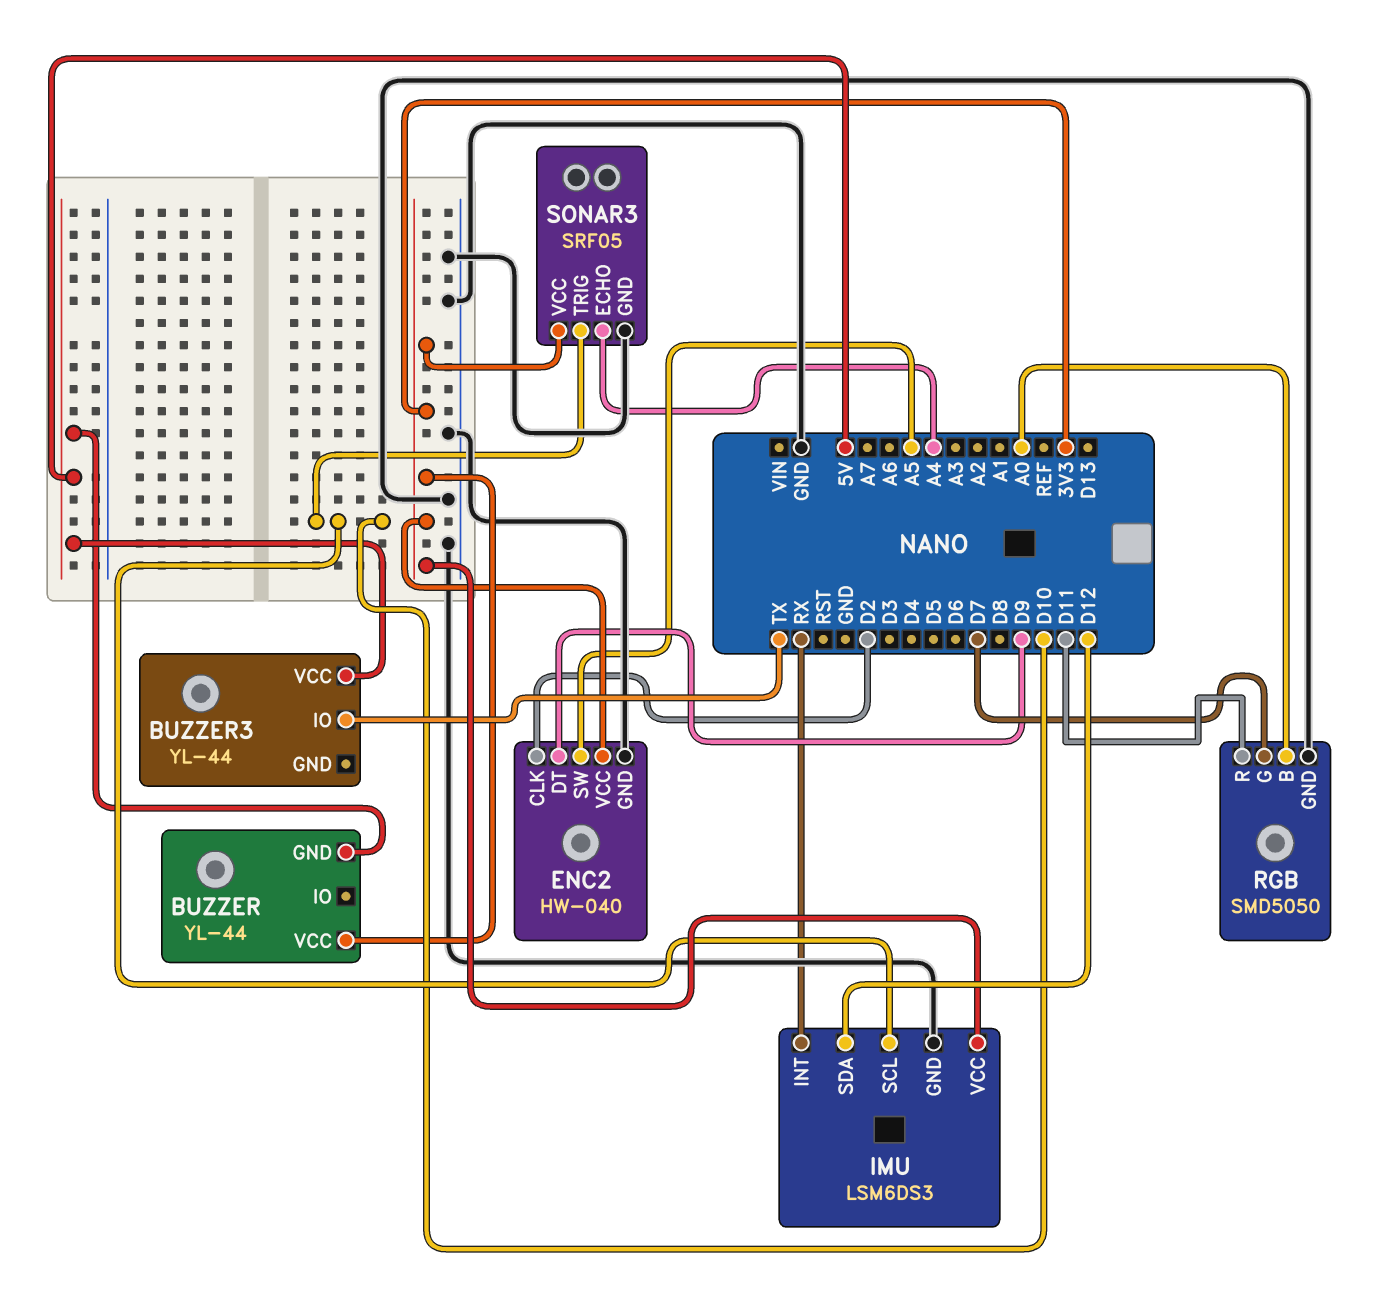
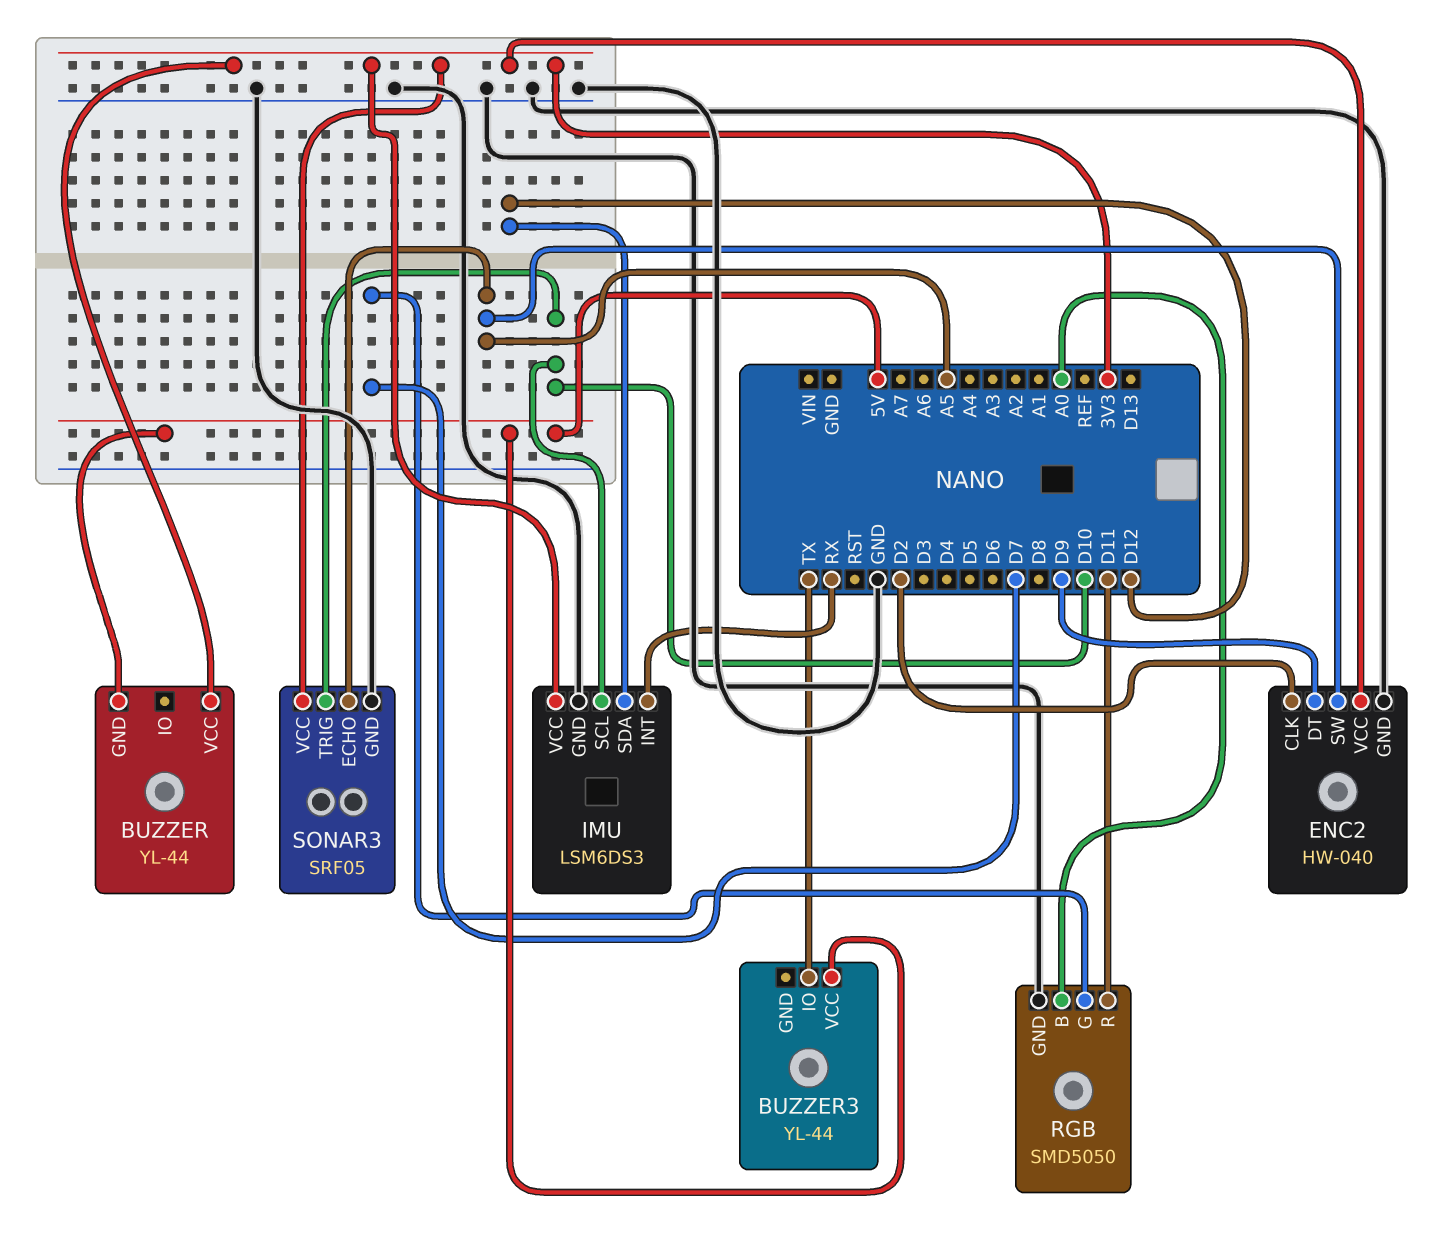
SONAR3 pin ECHO: A4 -> A5

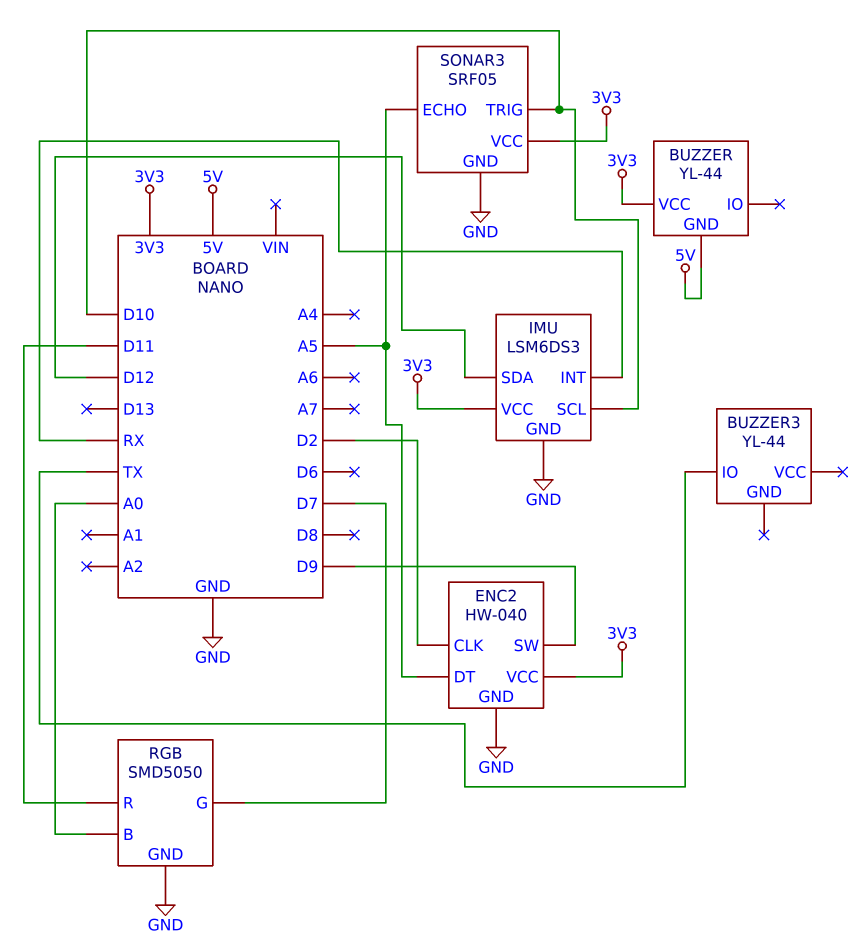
BUZZER3 pin VCC: 5V -> none
ENC2 pin DT: D9 -> A5
ENC2 pin SW: A5 -> D9

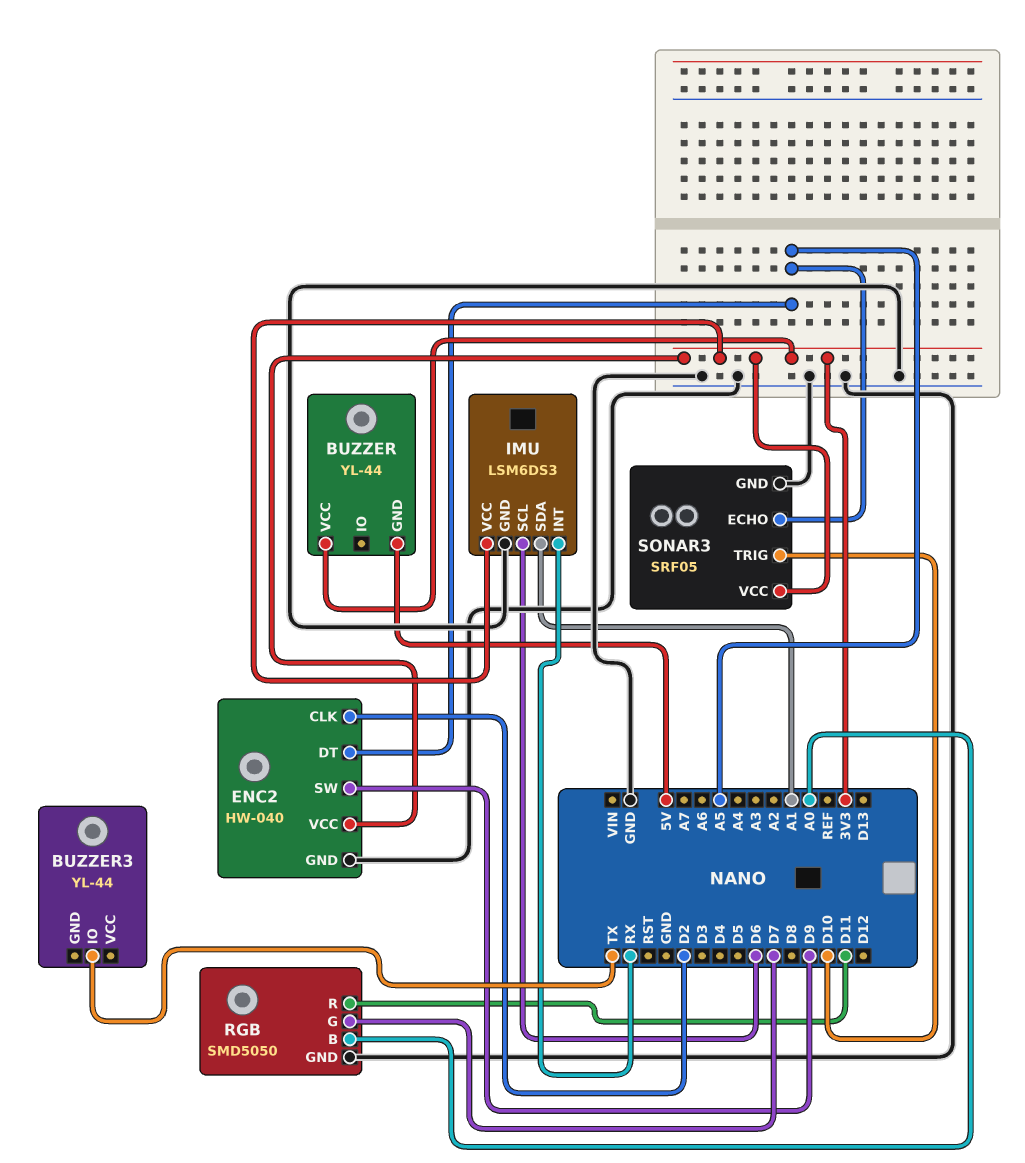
IMU pin SCL: D10 -> D6
IMU pin SDA: D12 -> A1

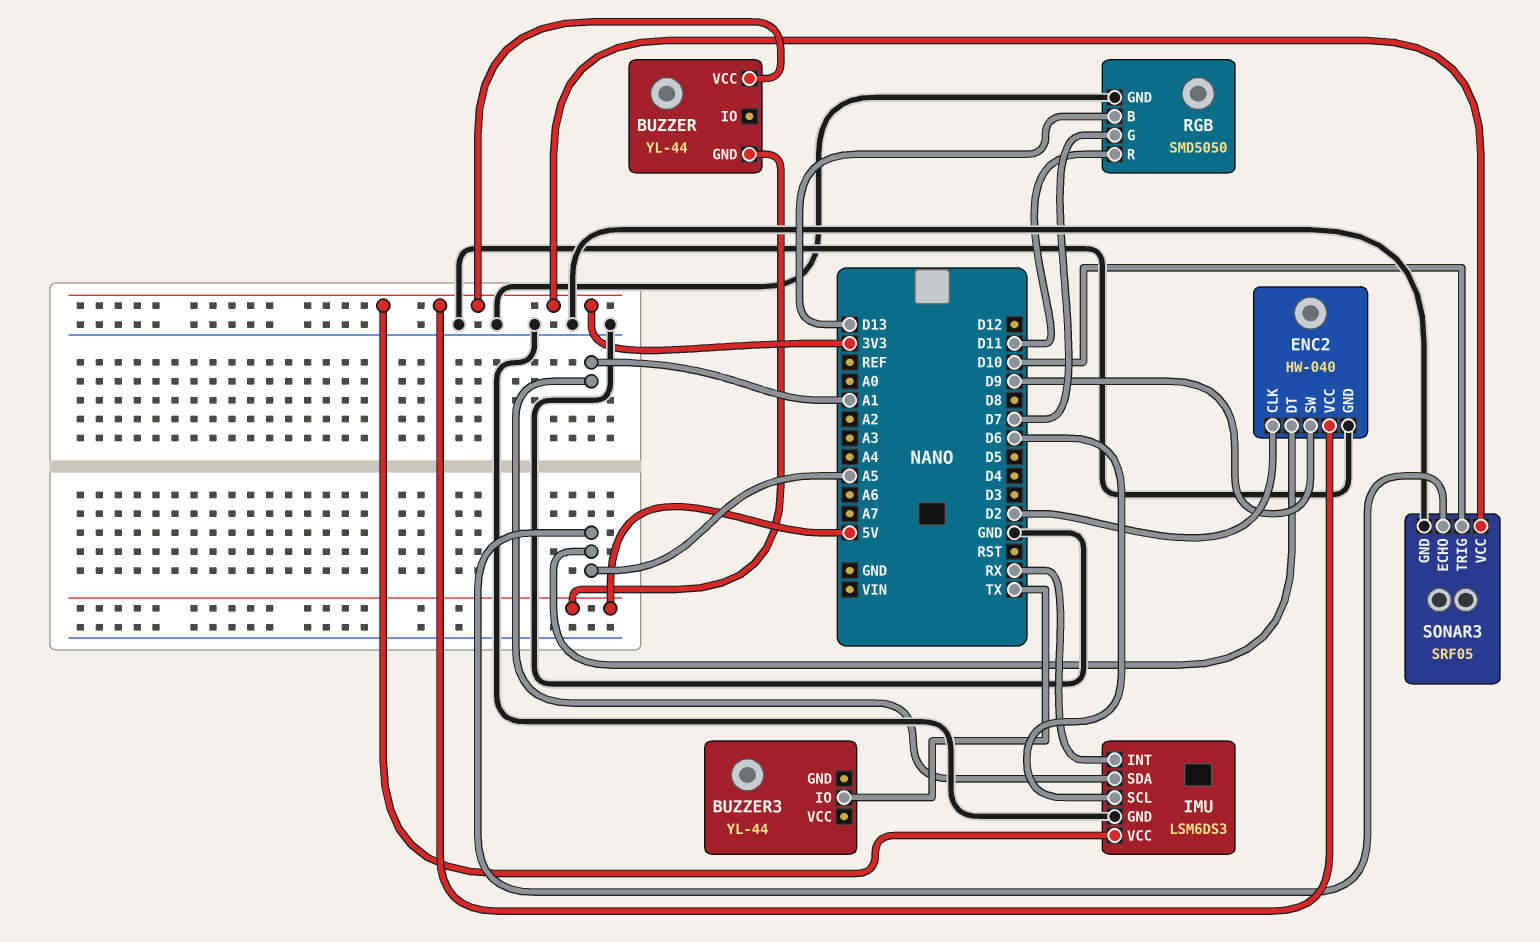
RGB pin B: A0 -> D13

